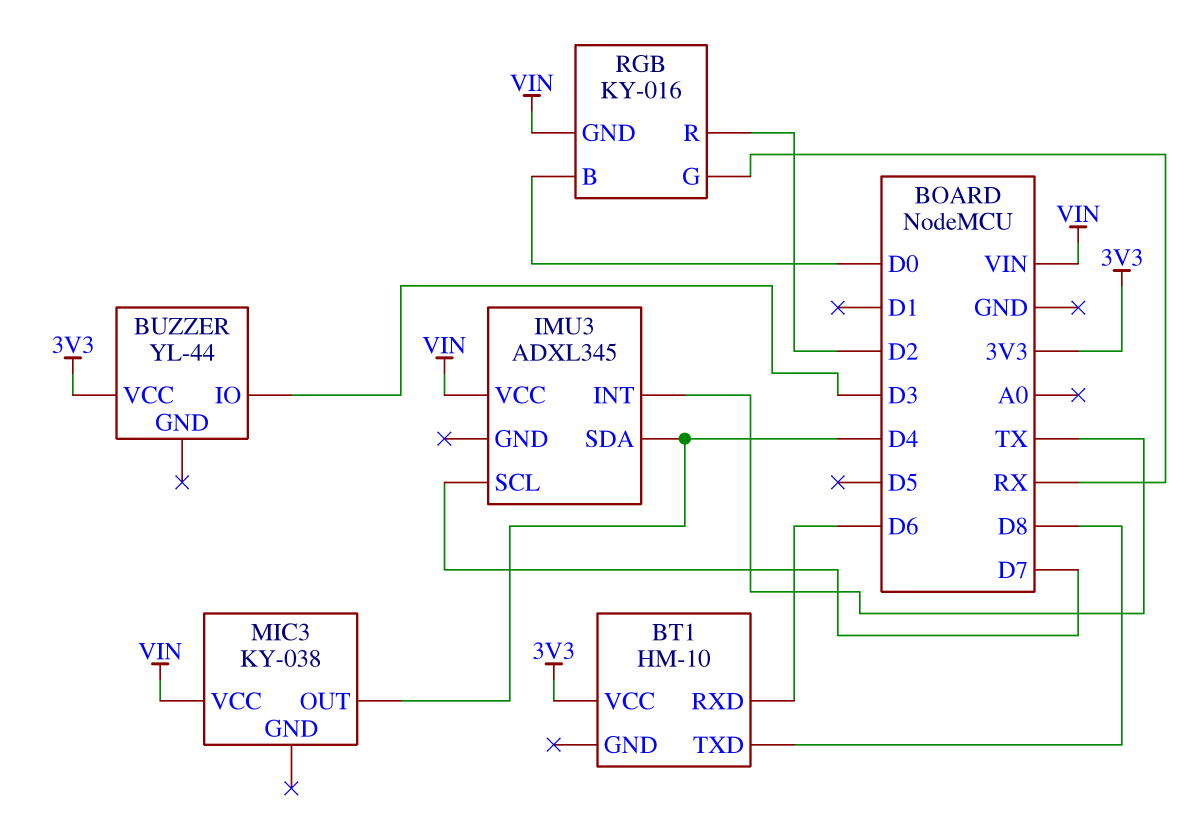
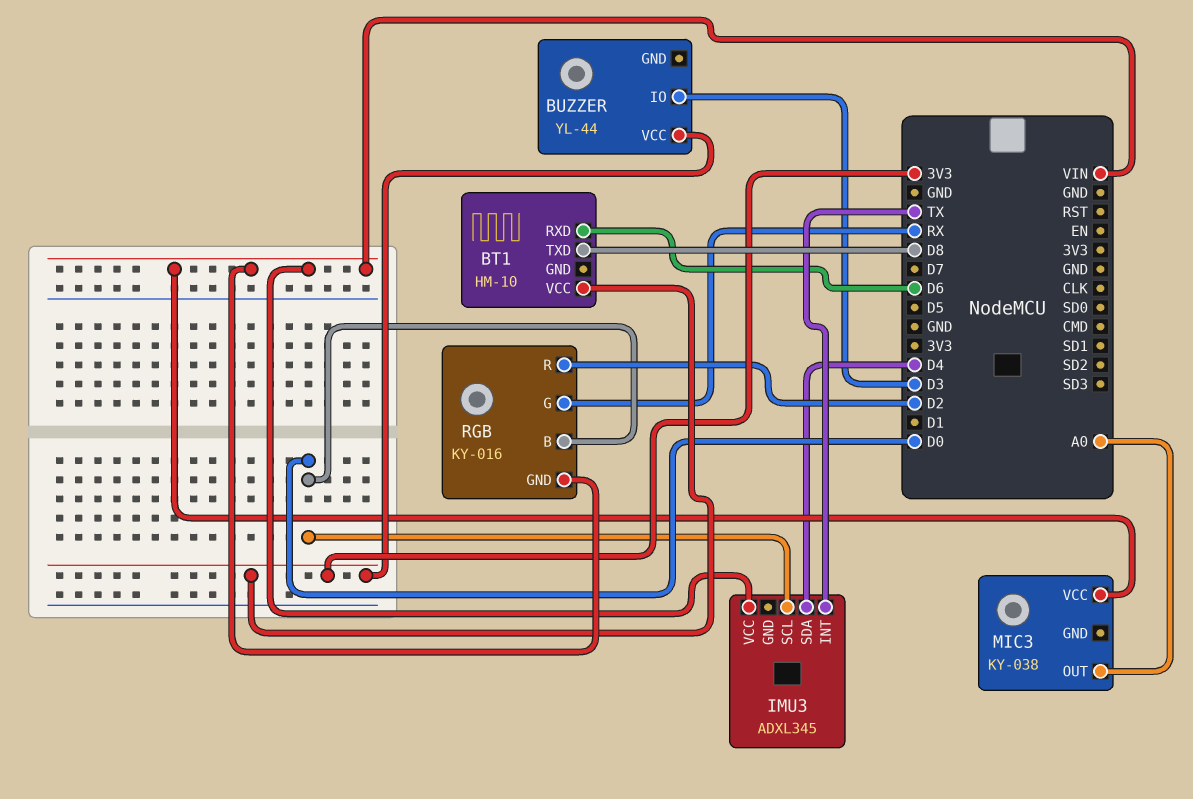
IMU3 pin SCL: D7 -> D0
MIC3 pin OUT: D4 -> A0

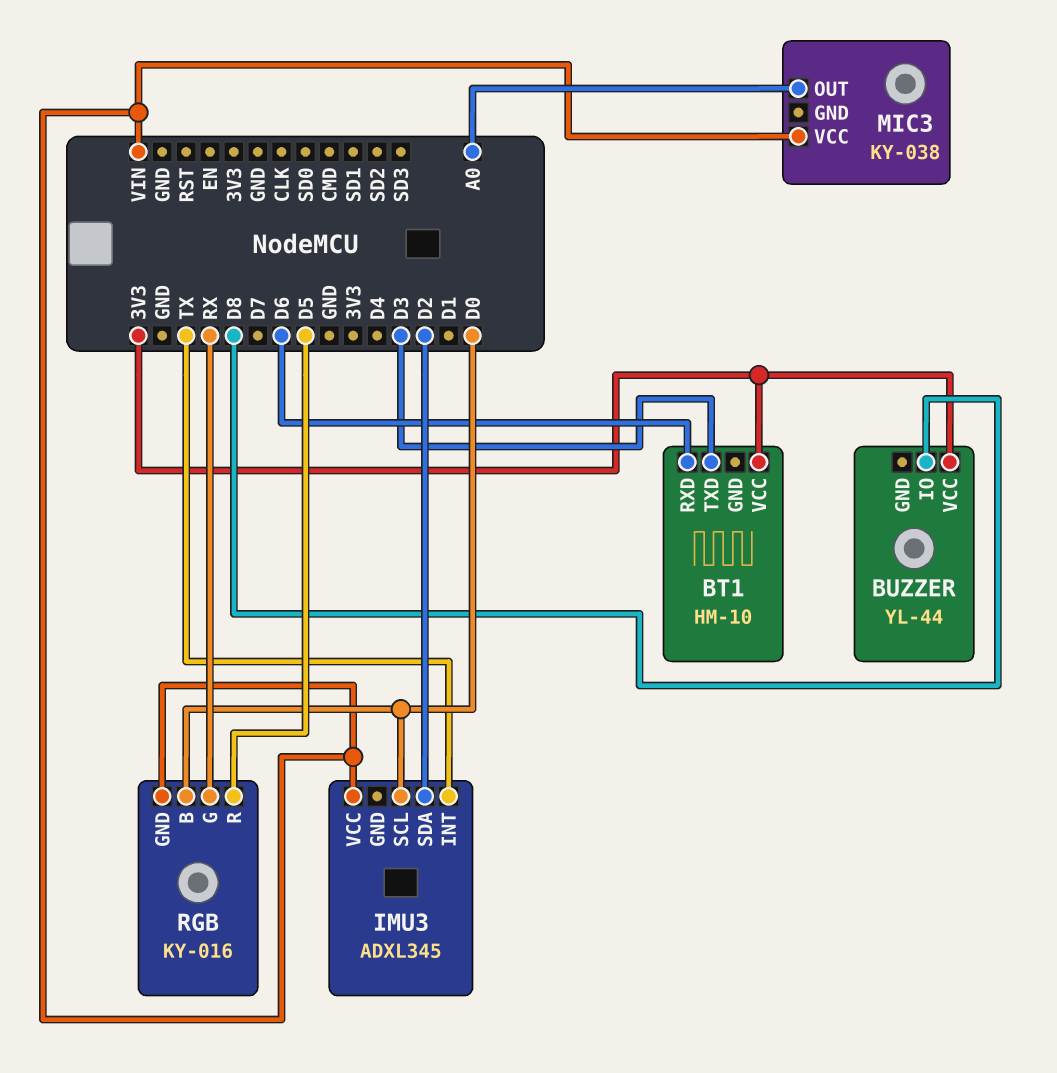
BT1 pin TXD: D8 -> D3
BUZZER pin IO: D3 -> D8
IMU3 pin SDA: D4 -> D2
RGB pin R: D2 -> D5

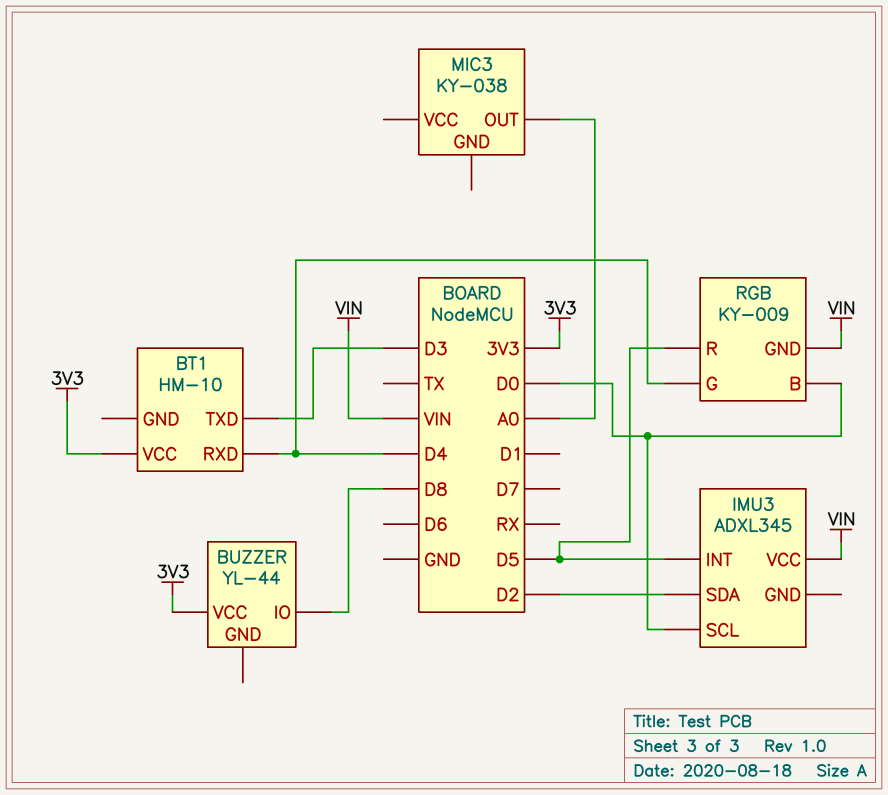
BT1 pin RXD: D6 -> D4
IMU3 pin INT: TX -> D5
MIC3 pin VCC: VIN -> none
RGB: KY-016 -> KY-009
RGB pin G: RX -> D4

